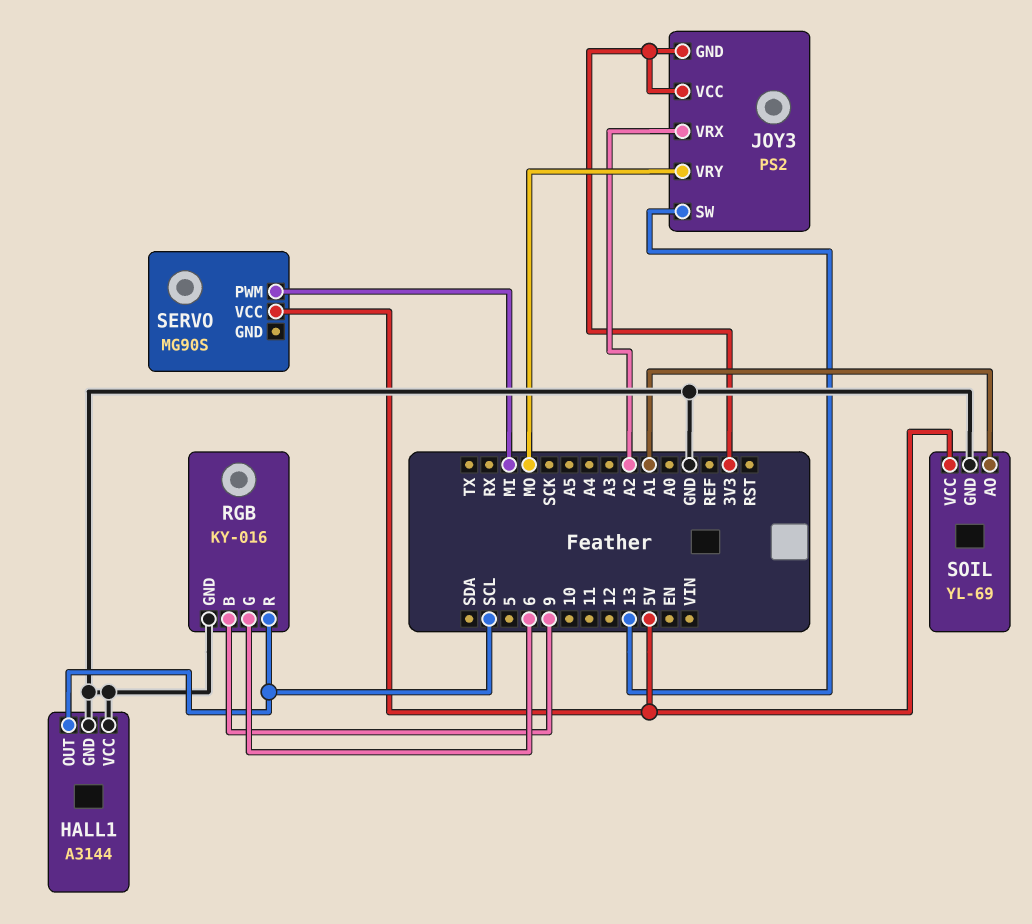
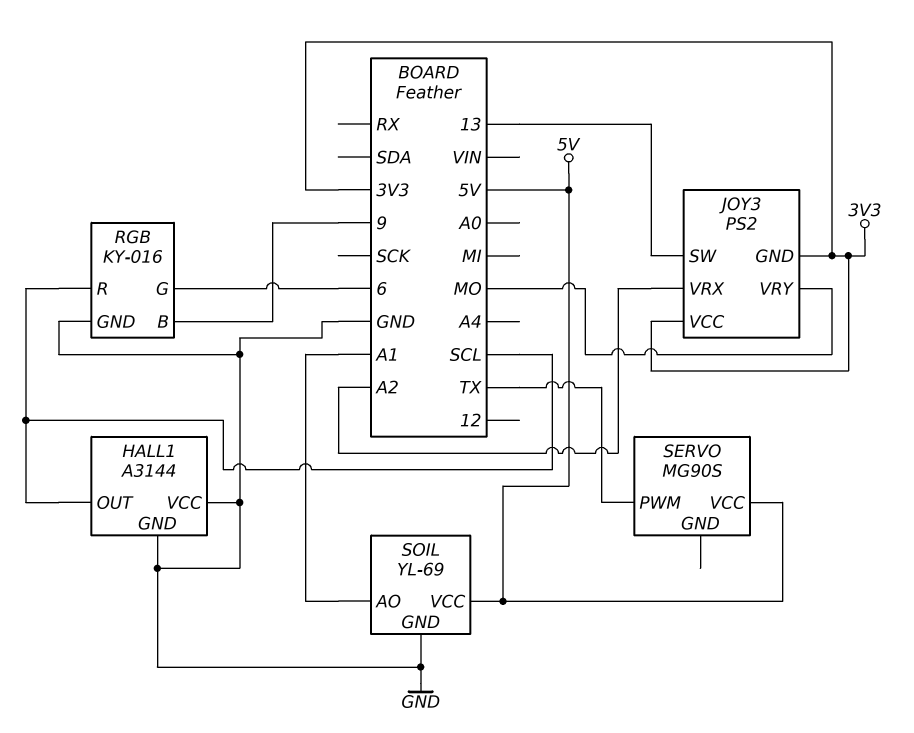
SERVO pin PWM: MI -> TX

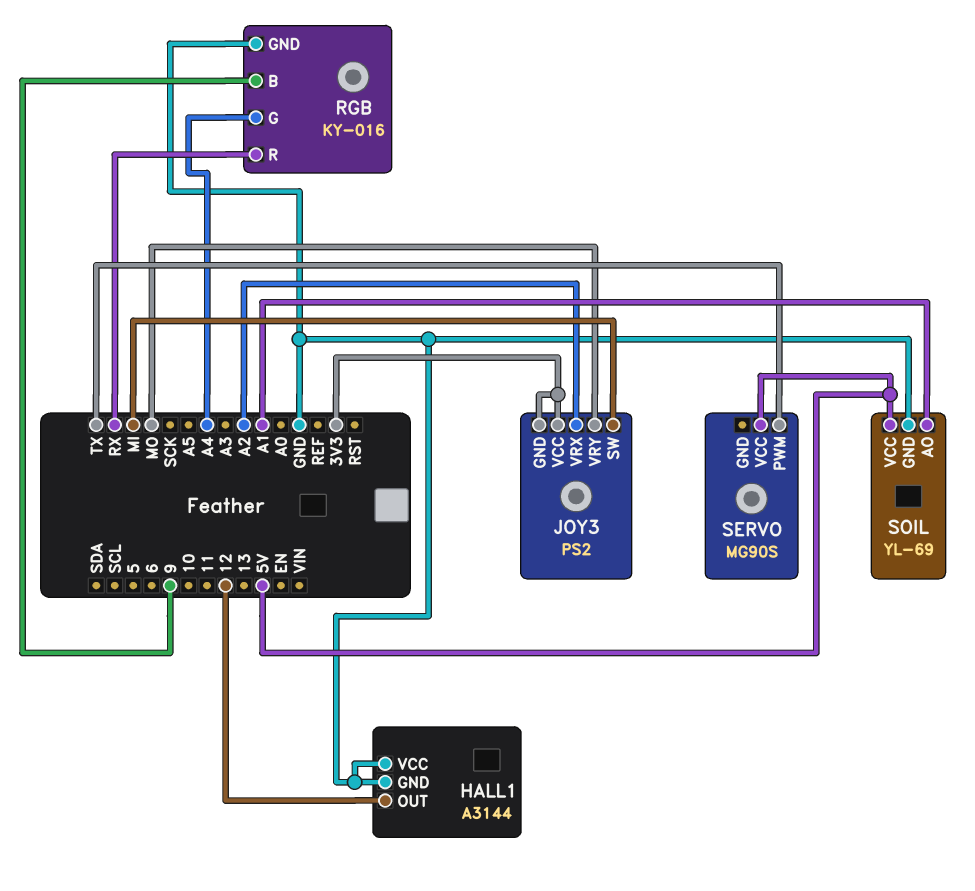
HALL1 pin OUT: SCL -> 12
JOY3 pin SW: 13 -> MI
RGB pin G: 6 -> A4
RGB pin R: SCL -> RX

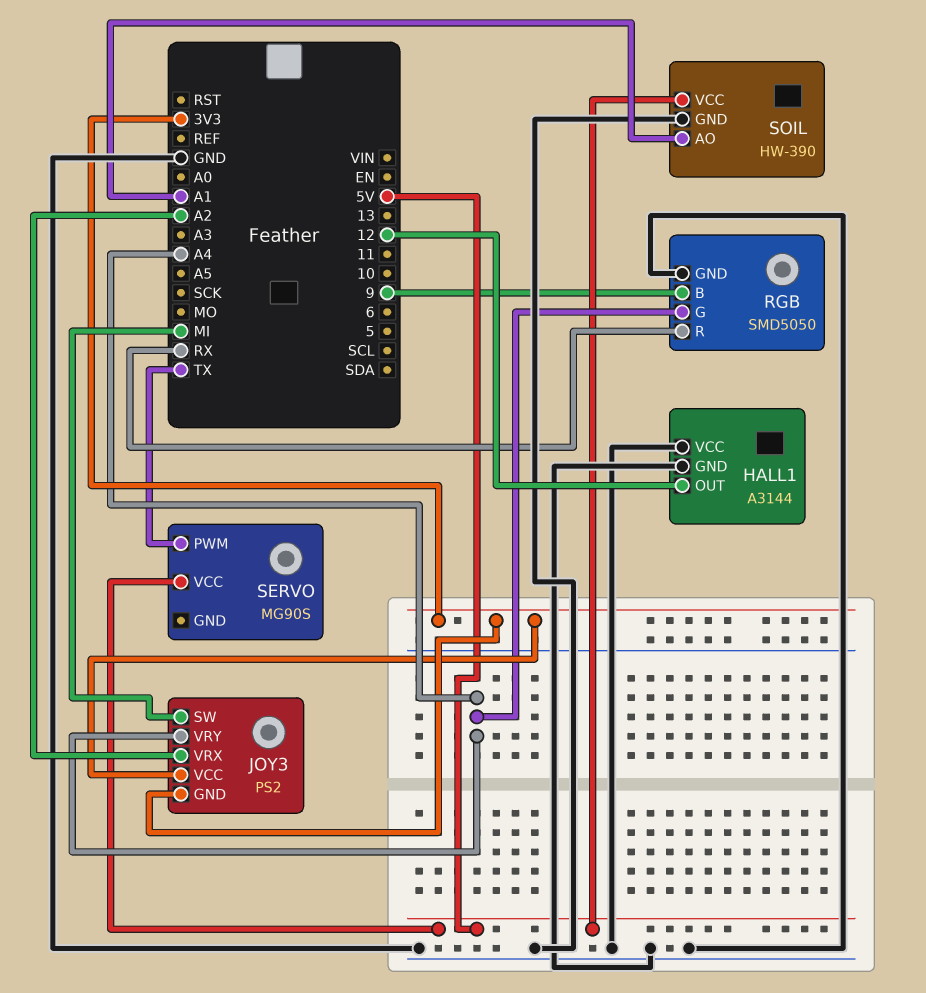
JOY3 pin VRY: MO -> A4
RGB: KY-016 -> SMD5050
SOIL: YL-69 -> HW-390

